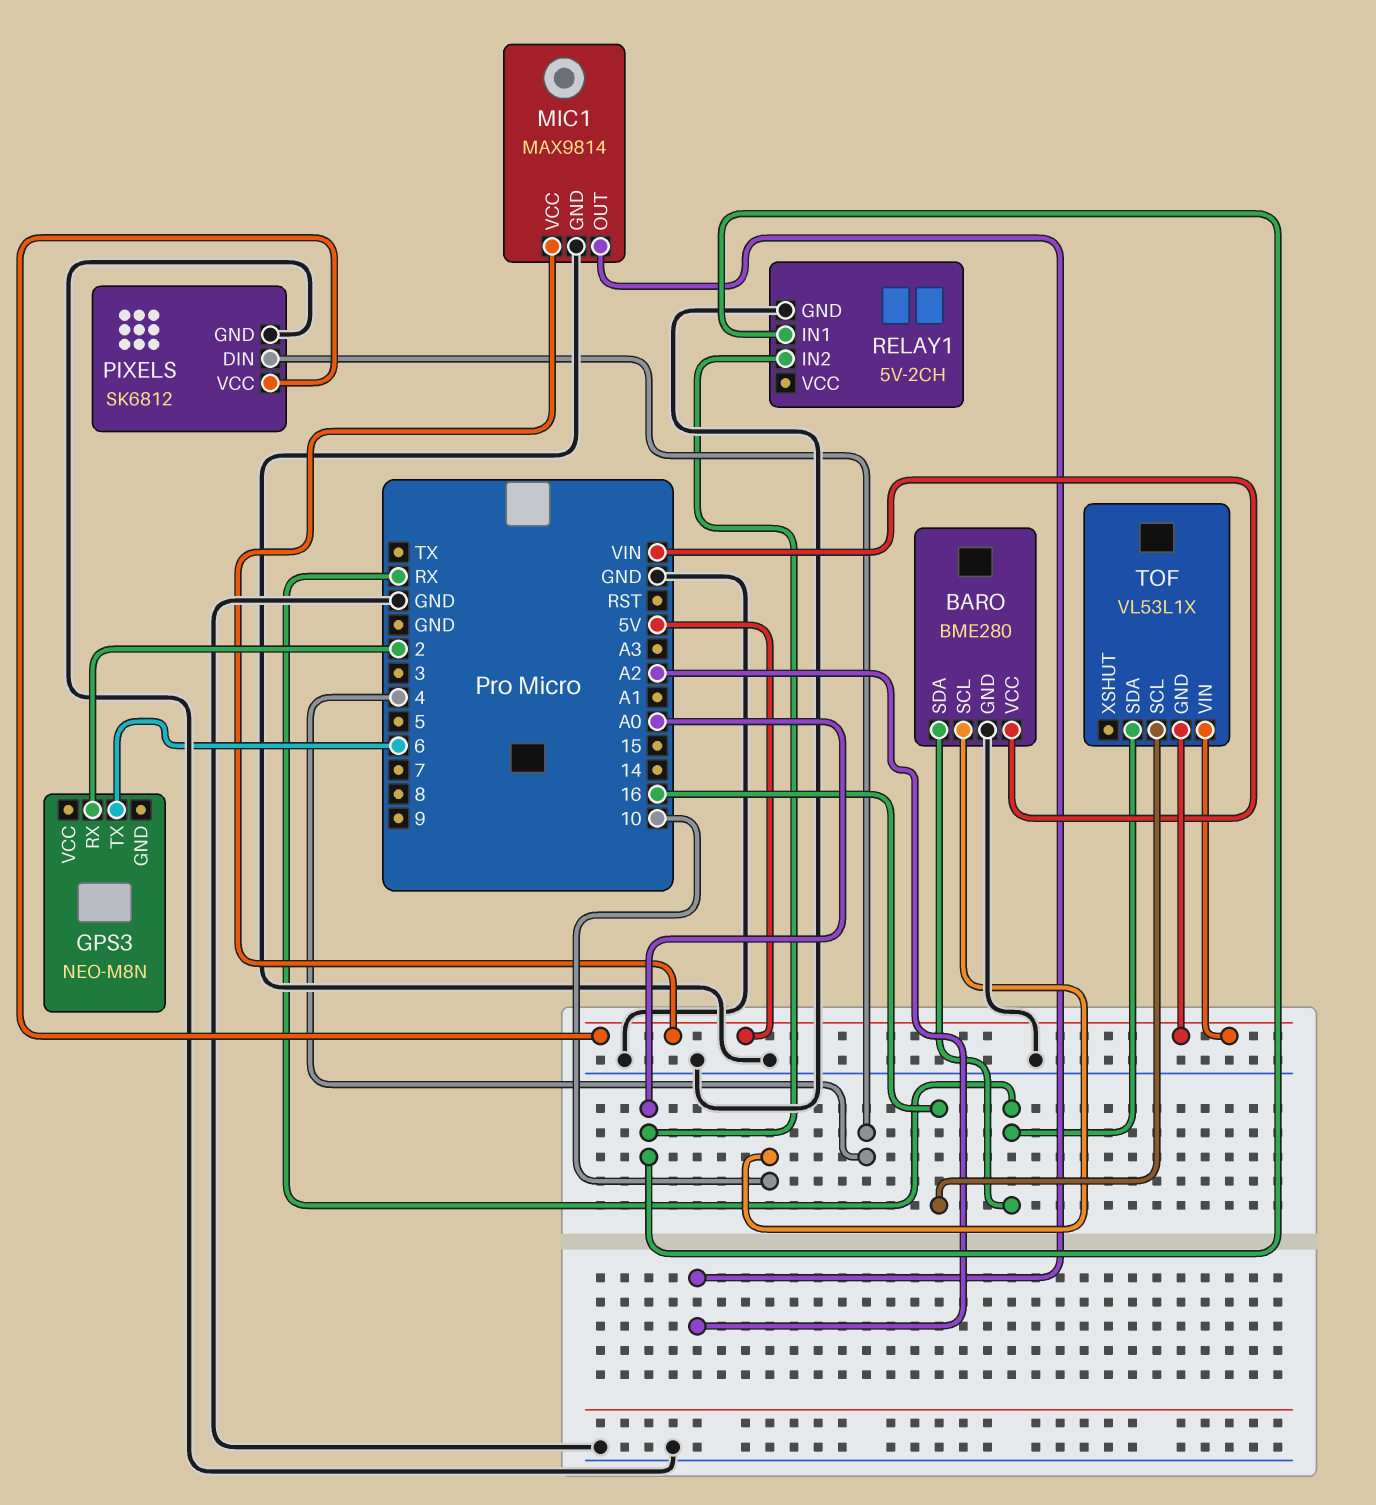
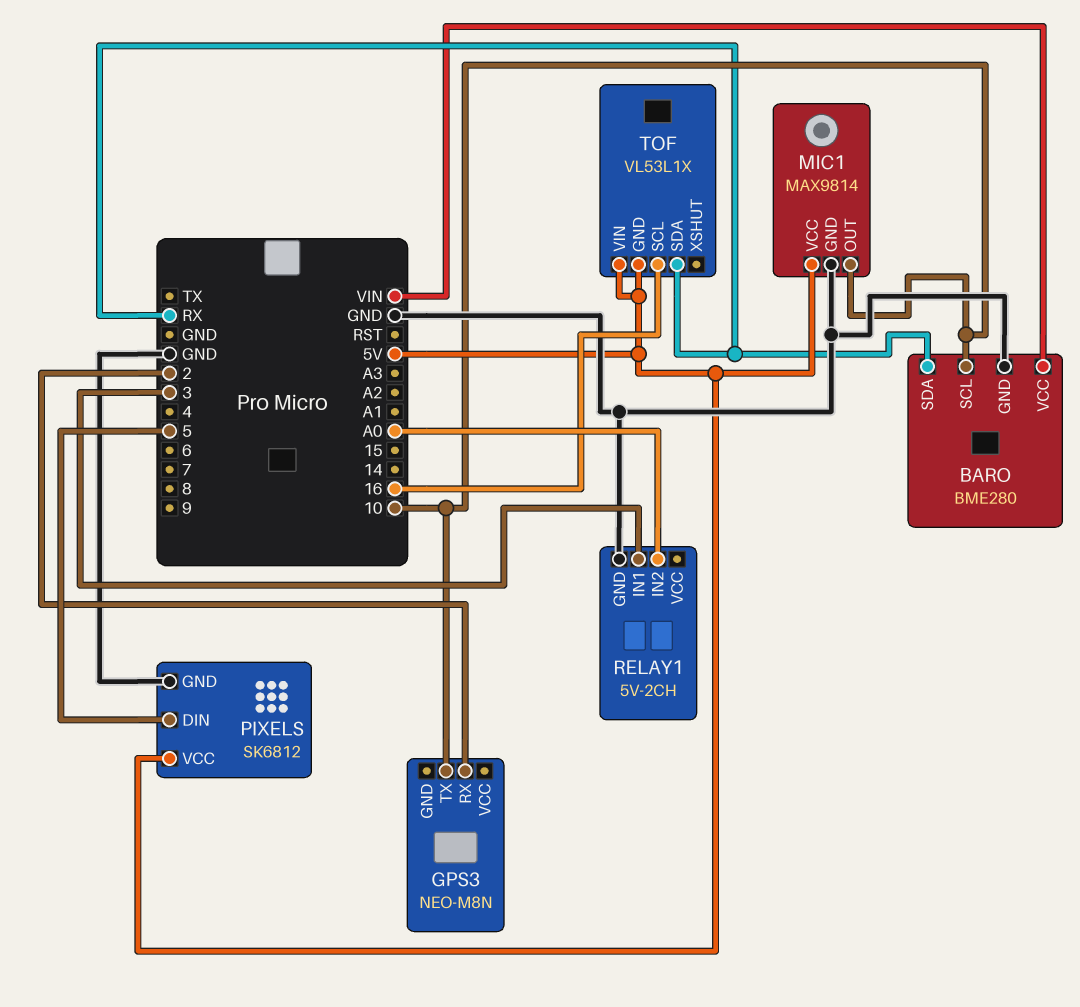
GPS3 pin TX: 6 -> 10
MIC1 pin OUT: A2 -> 10
PIXELS pin DIN: 4 -> 5
RELAY1 pin IN1: A0 -> 3

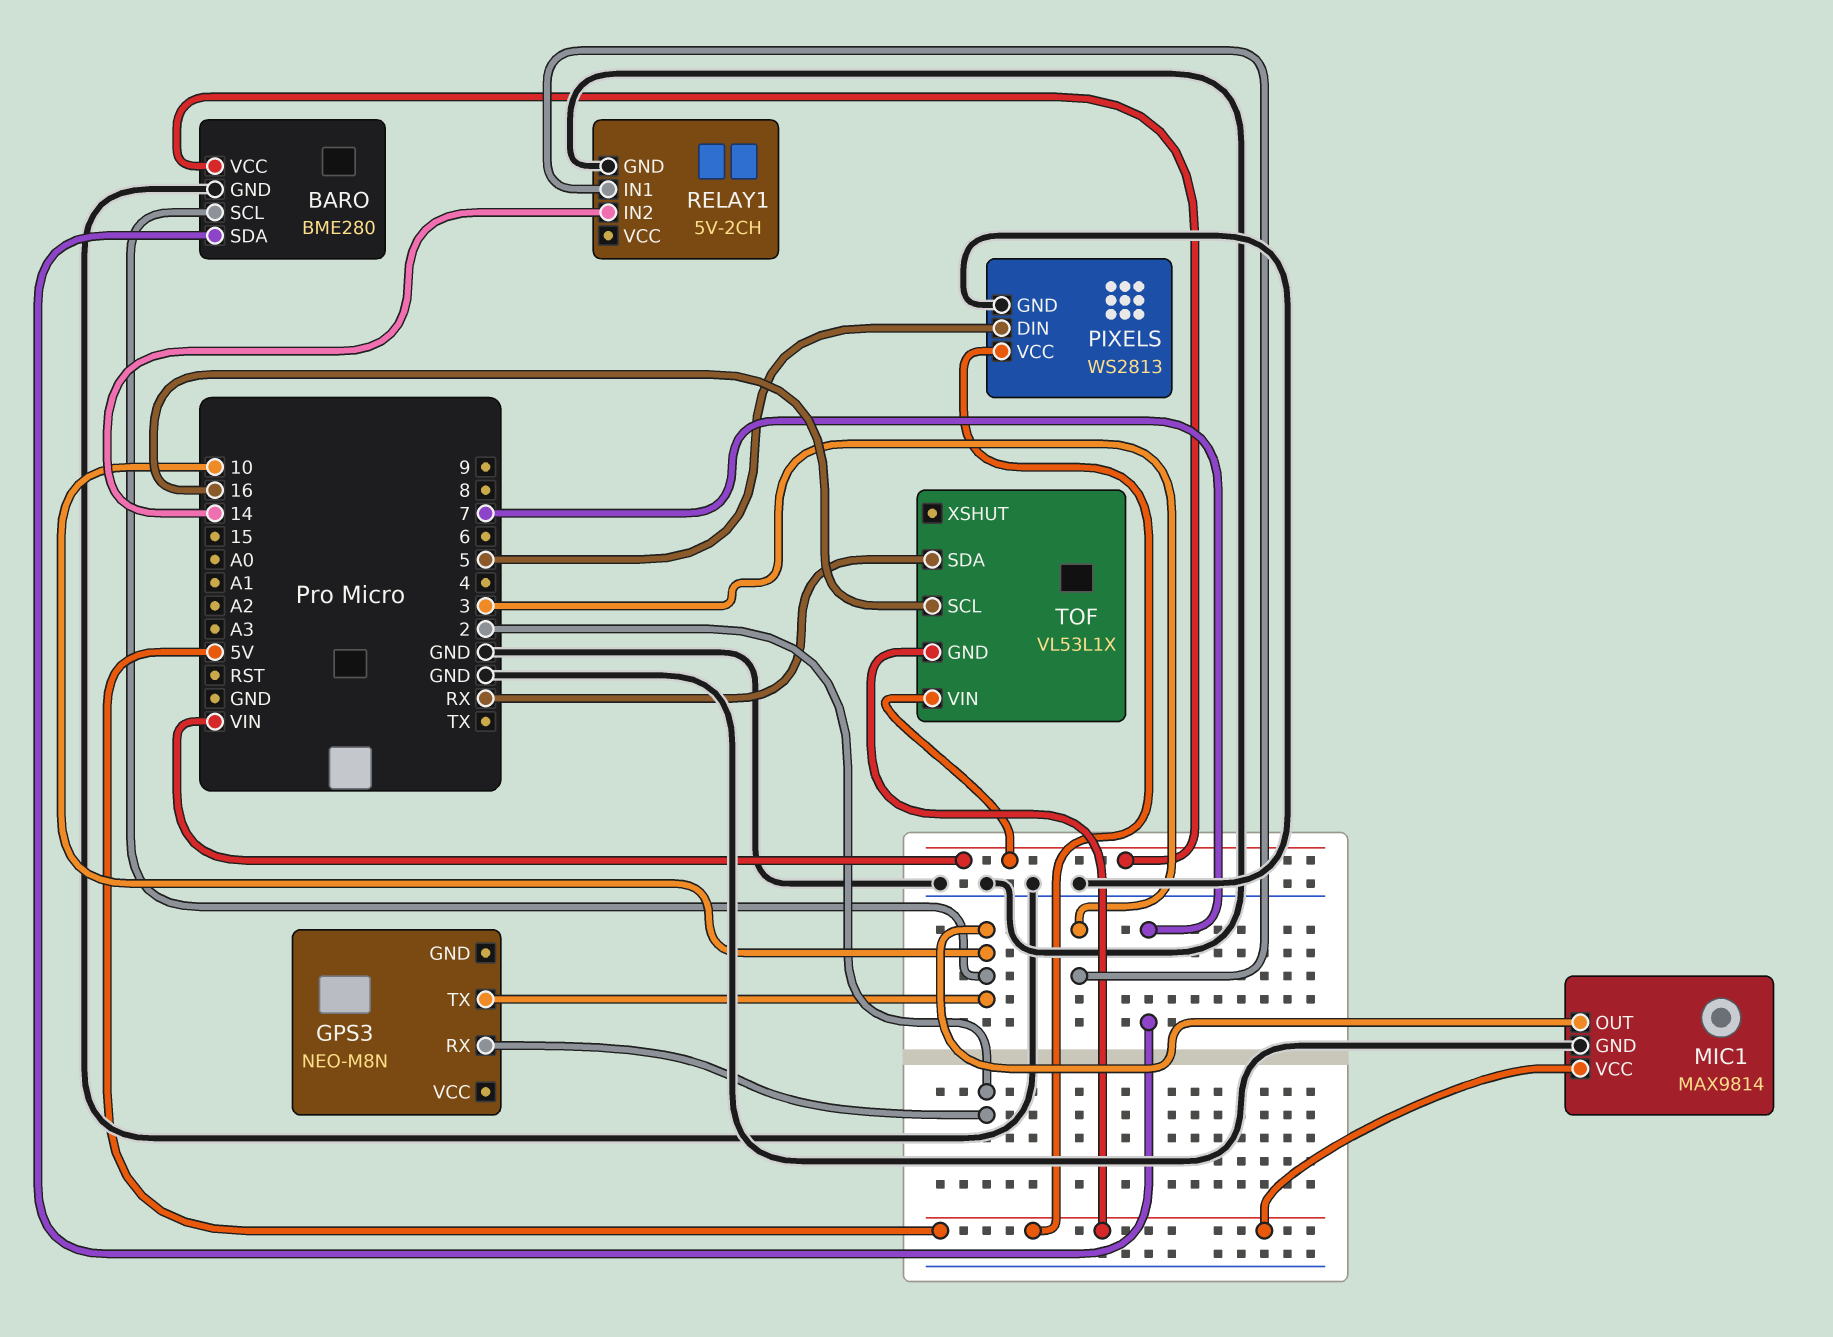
BARO pin SDA: RX -> 7
PIXELS: SK6812 -> WS2813
RELAY1 pin IN2: A0 -> 14
TOF pin VIN: 5V -> VIN

